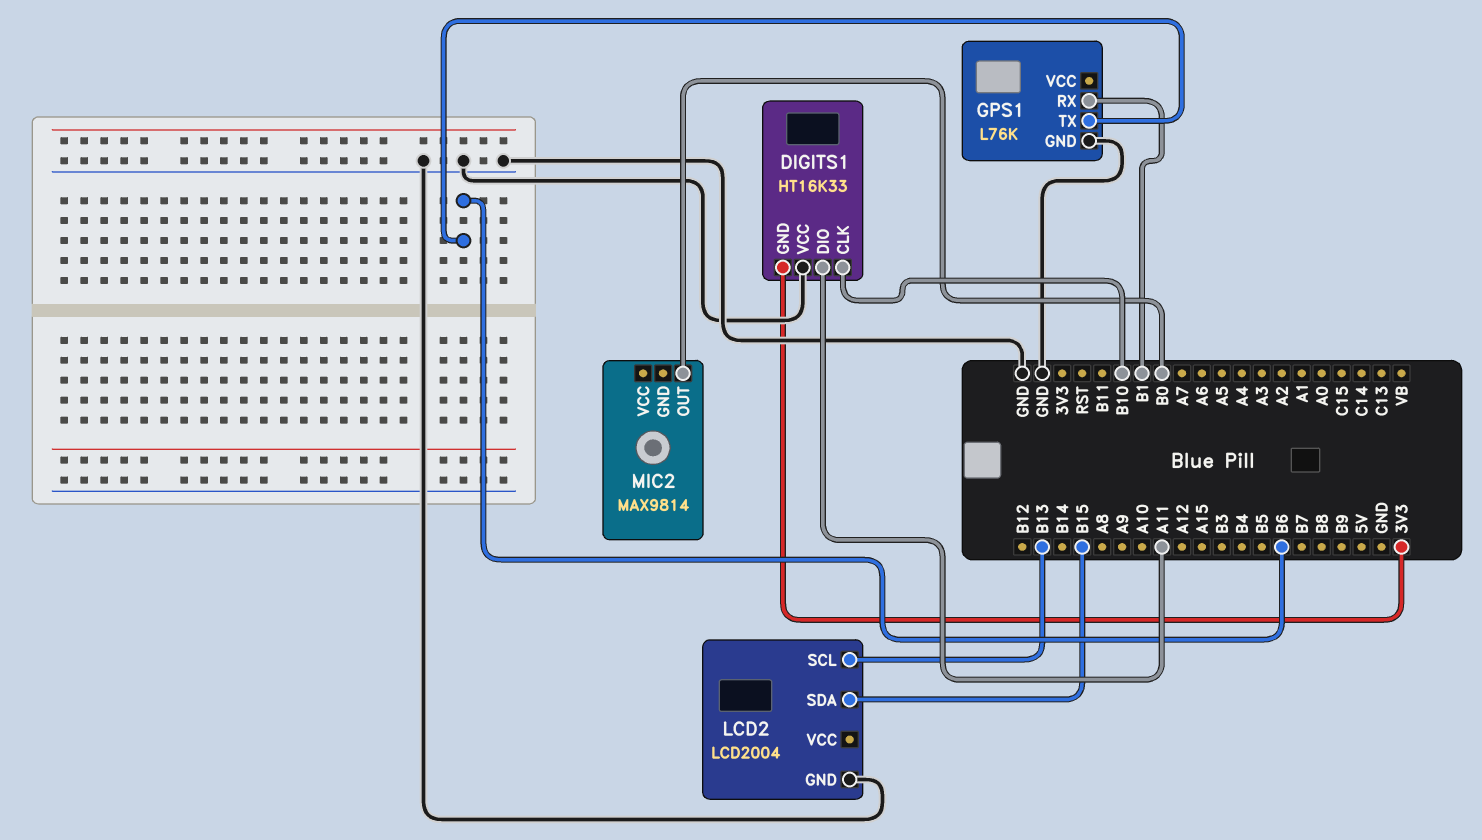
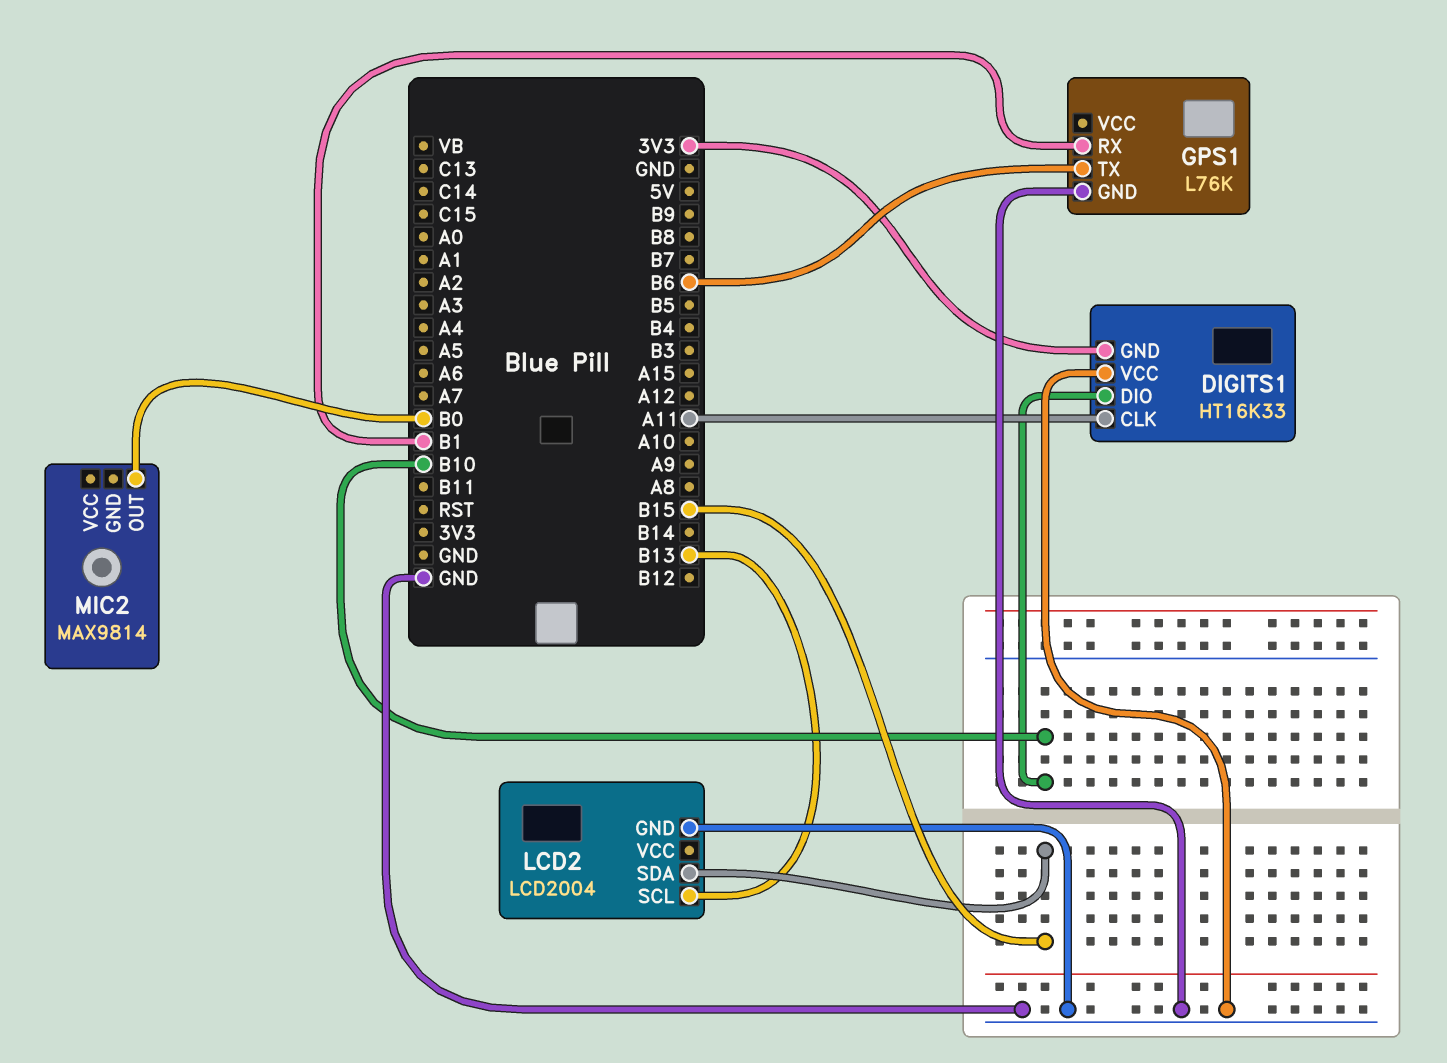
DIGITS1 pin CLK: B10 -> A11
DIGITS1 pin DIO: A11 -> B10

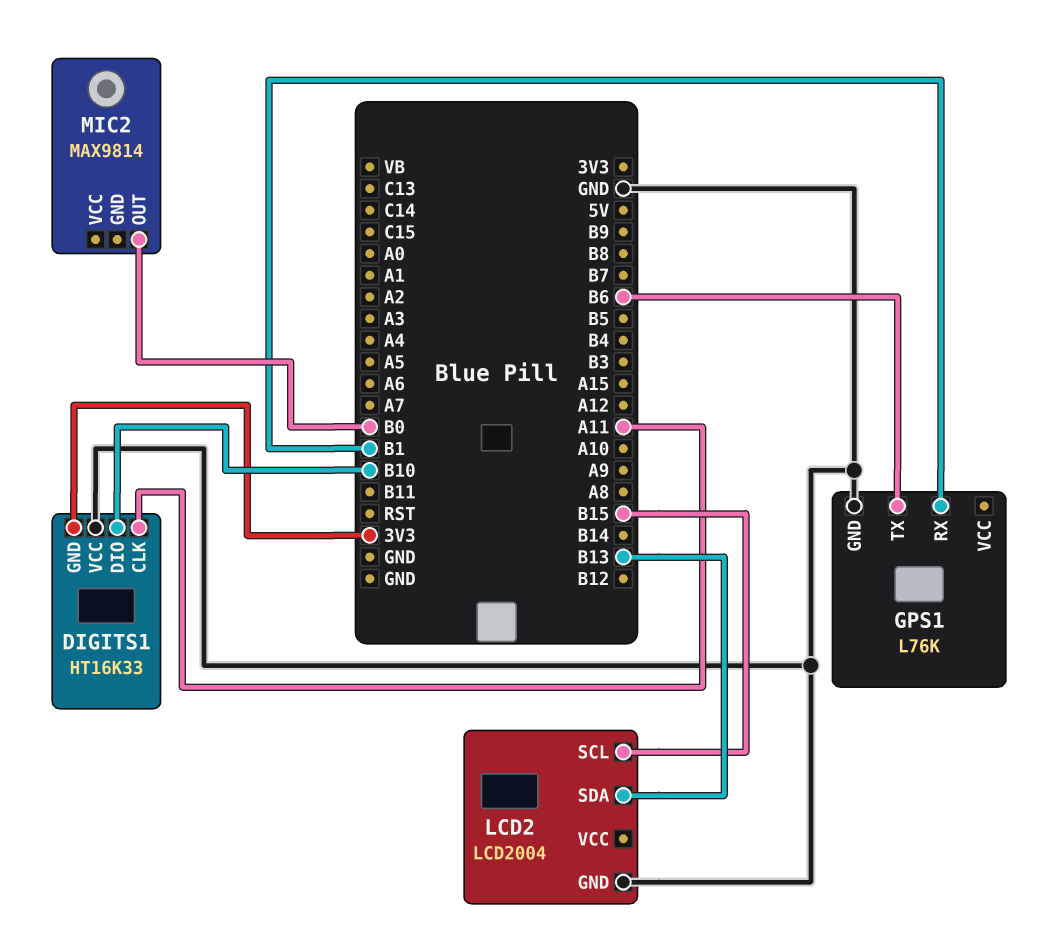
LCD2 pin SCL: B13 -> B15
LCD2 pin SDA: B15 -> B13

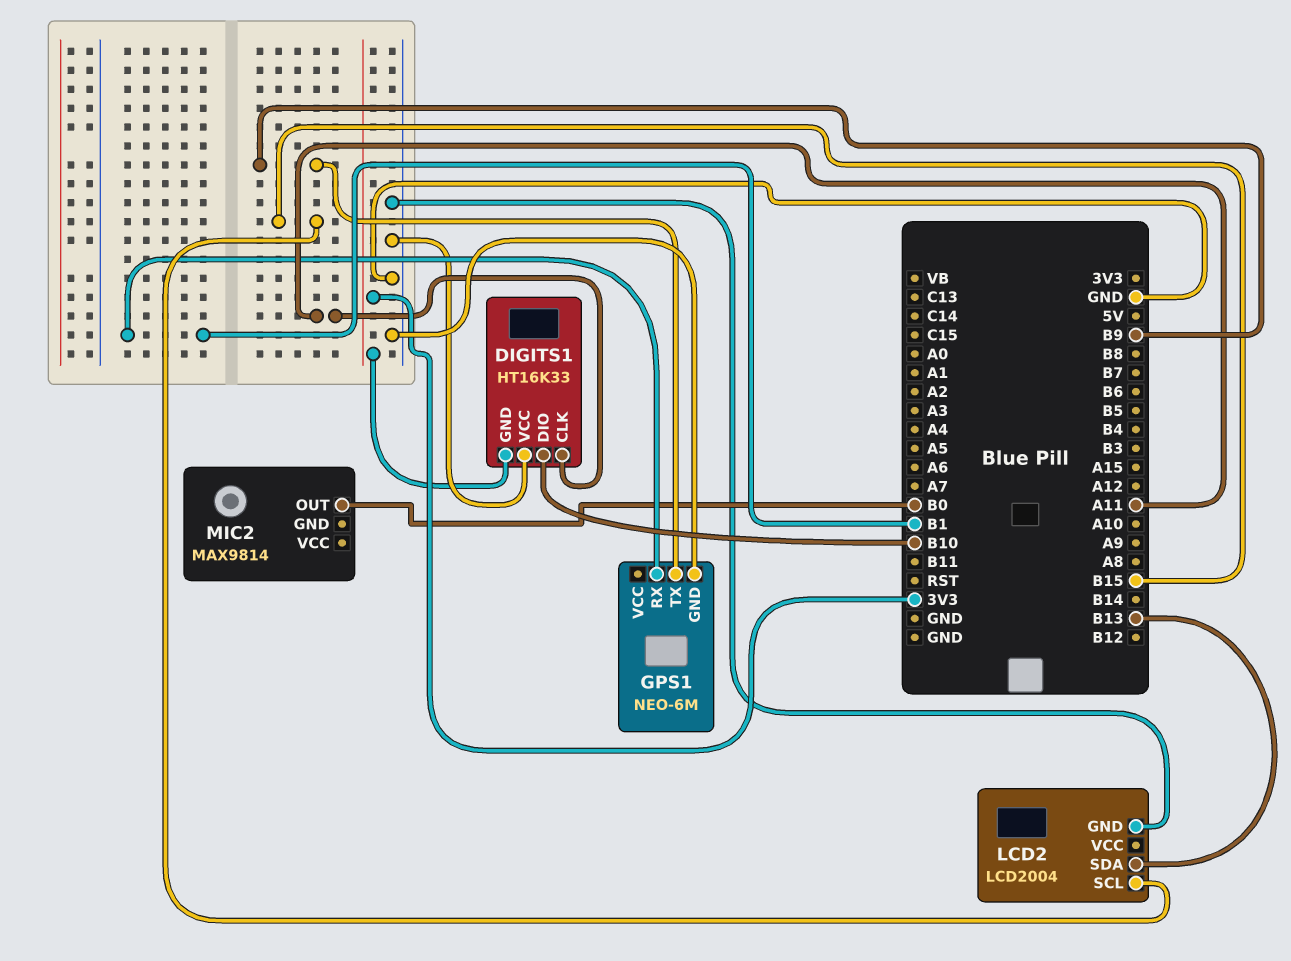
GPS1: L76K -> NEO-6M
GPS1 pin TX: B6 -> B9

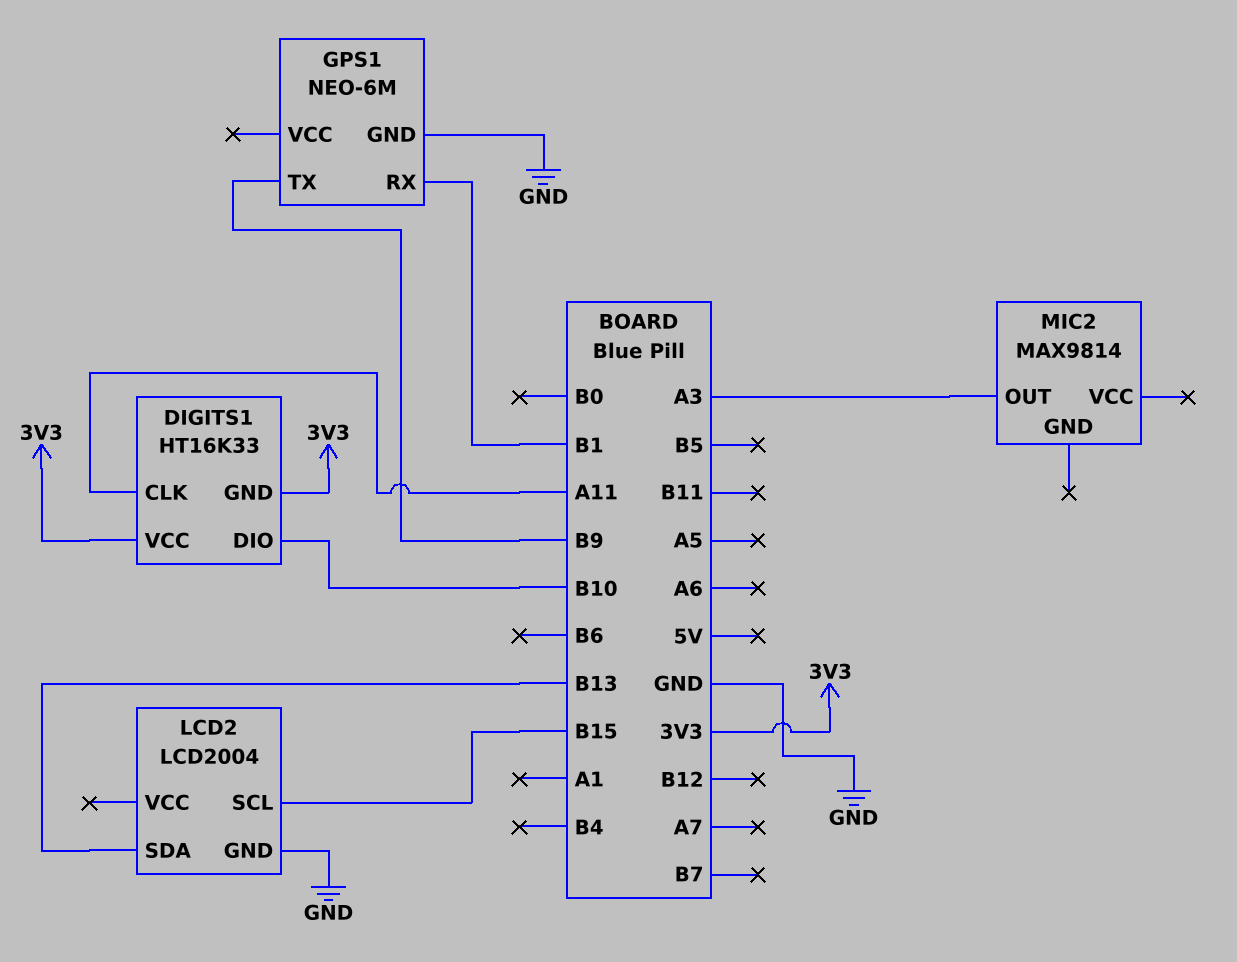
DIGITS1 pin VCC: GND -> 3V3
MIC2 pin OUT: B0 -> A3

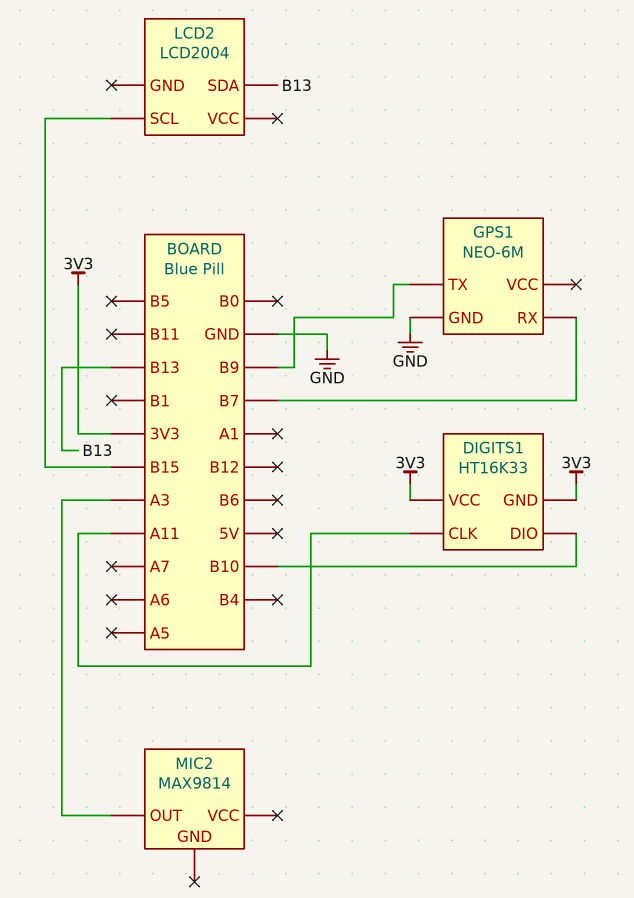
GPS1 pin RX: B1 -> B7
LCD2 pin GND: GND -> none

